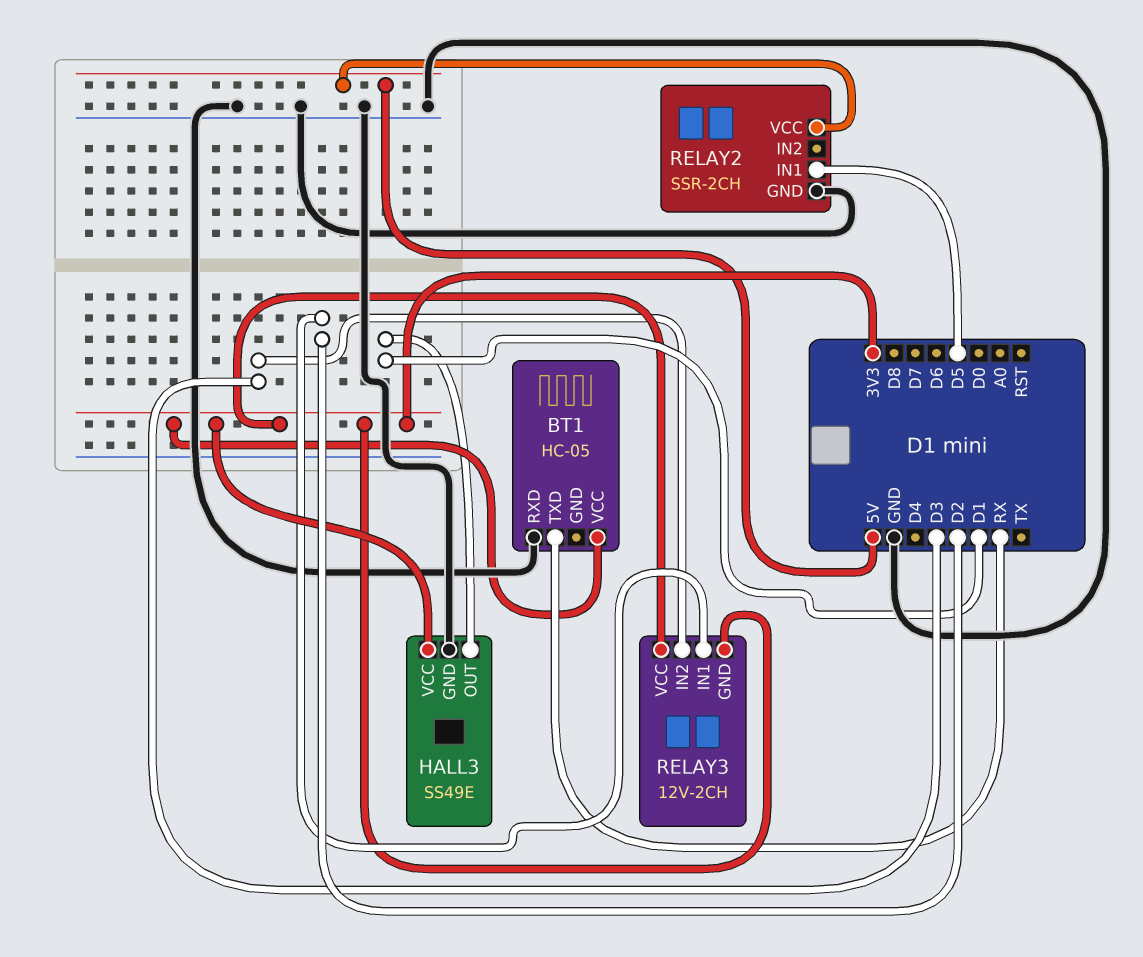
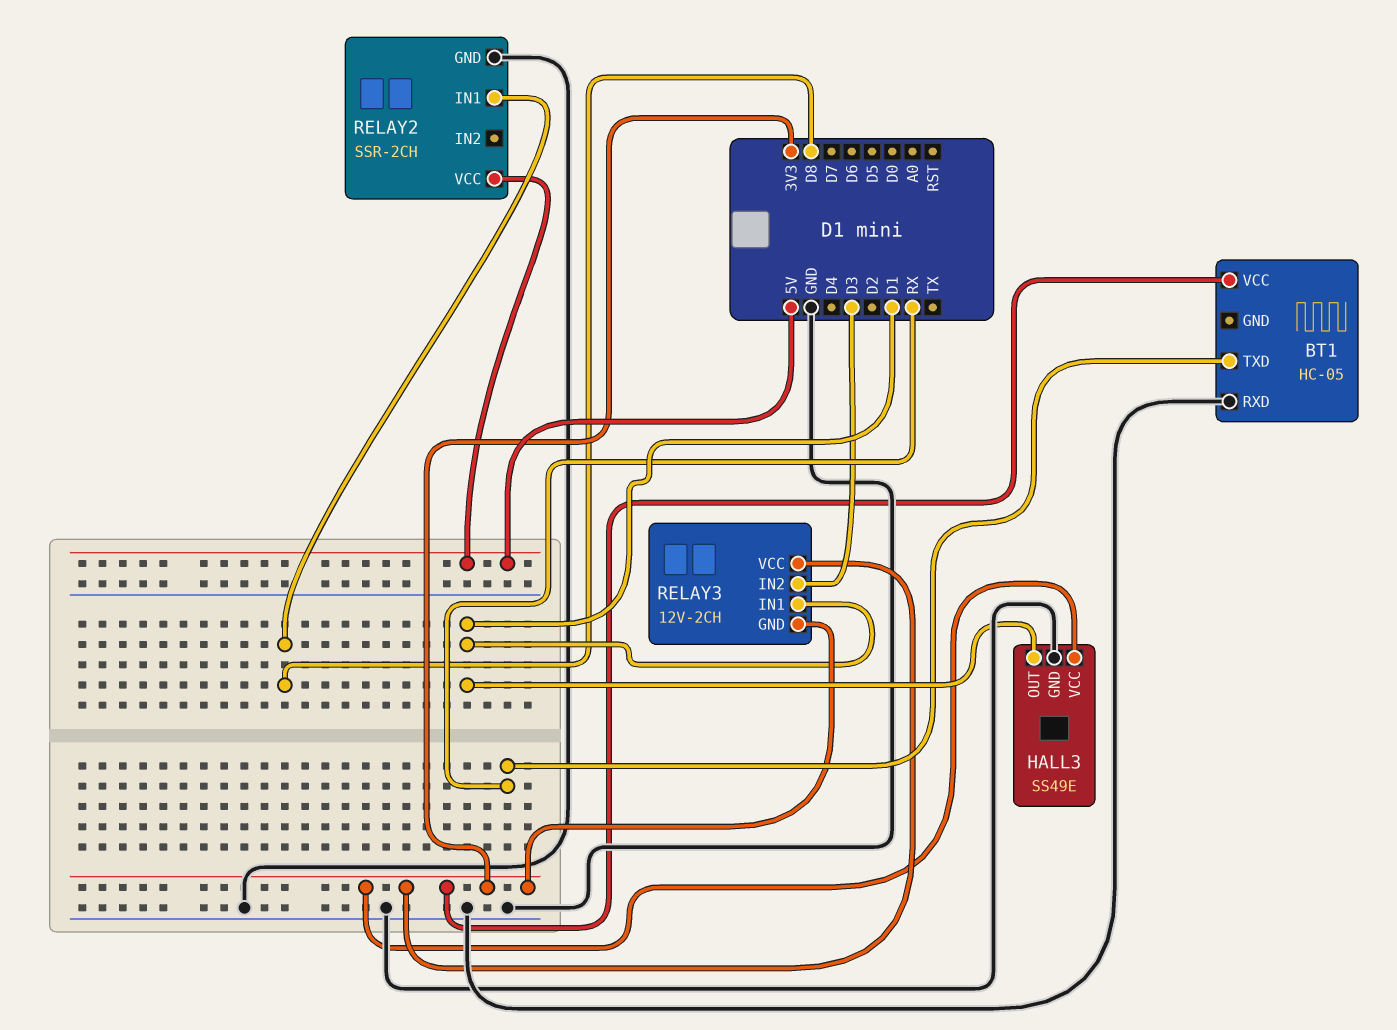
RELAY2 pin IN1: D5 -> D8
RELAY3 pin IN1: D2 -> D1

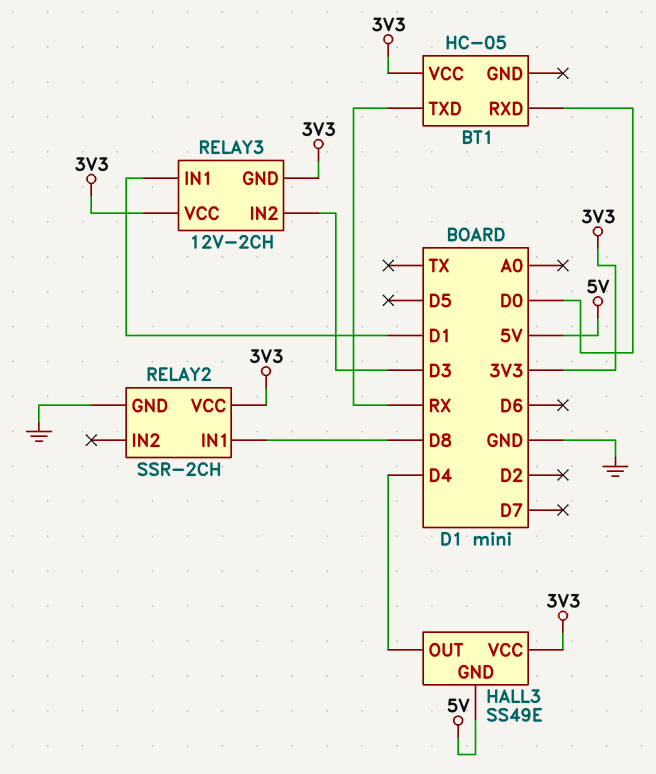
BT1 pin RXD: GND -> D0
HALL3 pin GND: GND -> 5V
HALL3 pin OUT: D1 -> D4
RELAY2 pin VCC: 5V -> 3V3

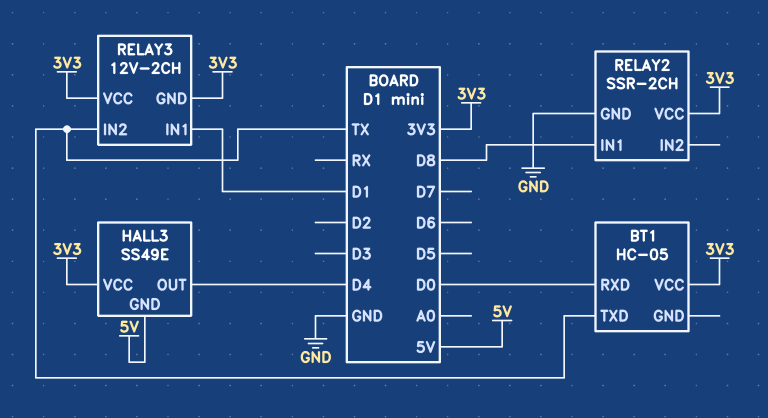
BT1 pin TXD: RX -> TX
RELAY3 pin IN2: D3 -> TX

